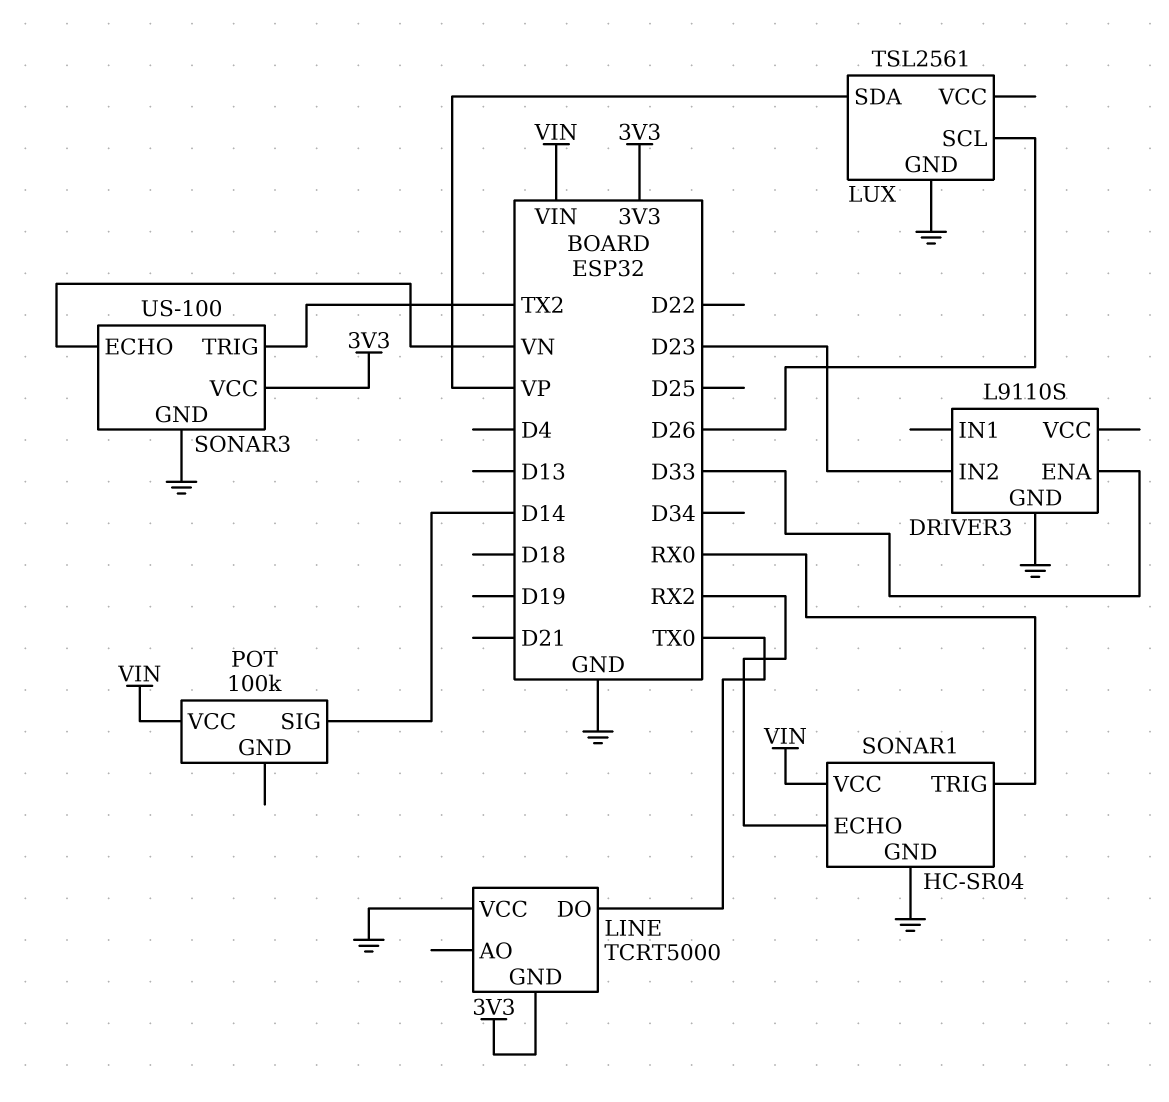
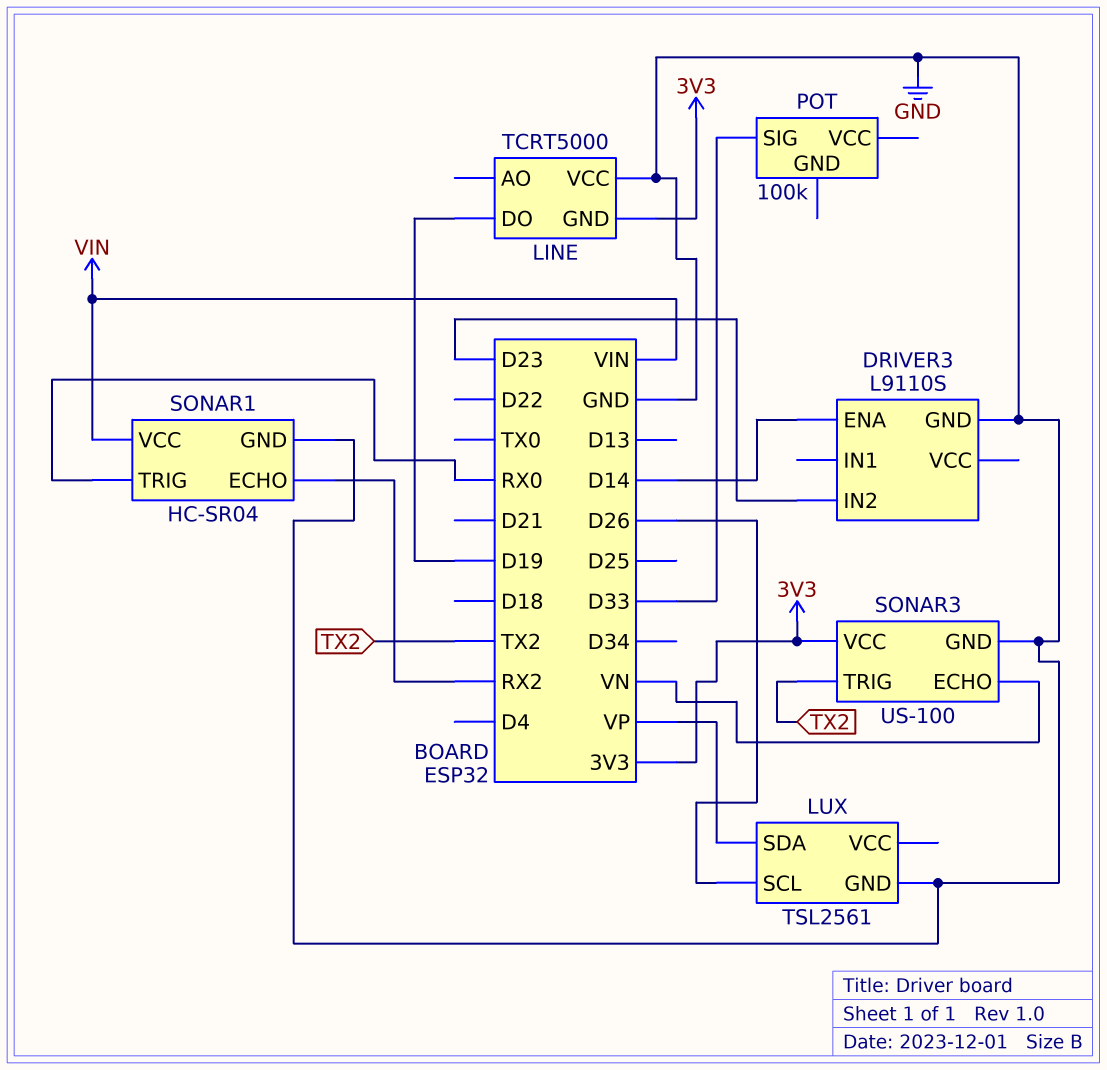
DRIVER3 pin ENA: D33 -> D14
LINE pin DO: TX0 -> D19
POT pin SIG: D14 -> D33
POT pin VCC: VIN -> none

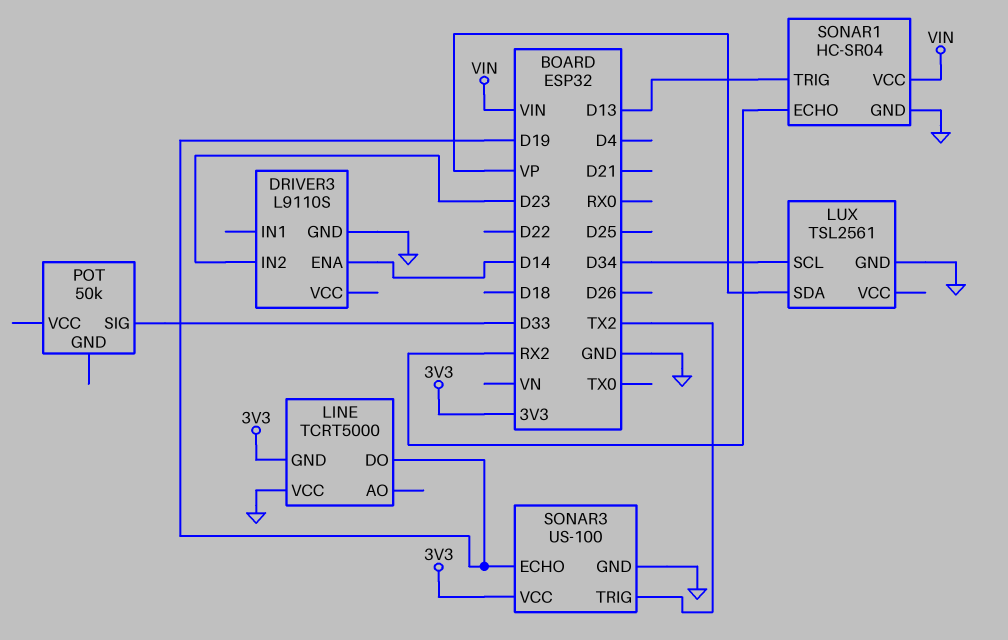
LUX pin SCL: D26 -> D34
POT: 100k -> 50k
SONAR1 pin TRIG: RX0 -> D13
SONAR3 pin ECHO: VN -> D19

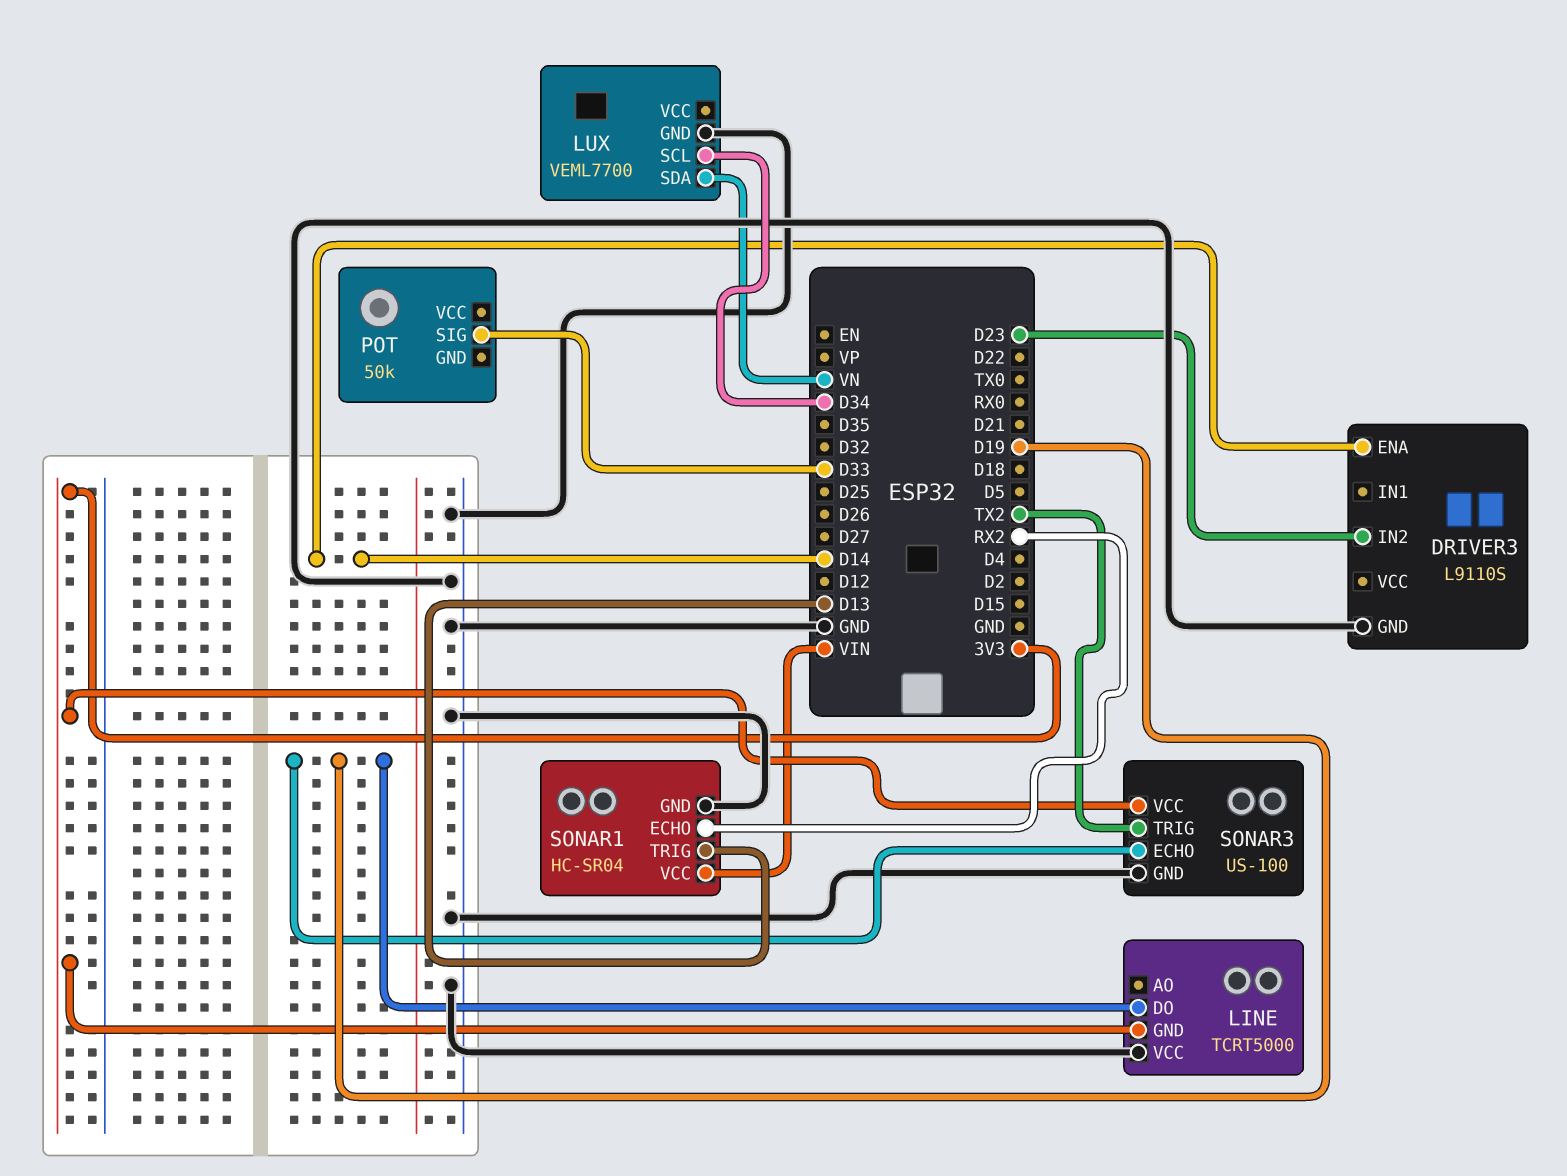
LUX: TSL2561 -> VEML7700
LUX pin SDA: VP -> VN

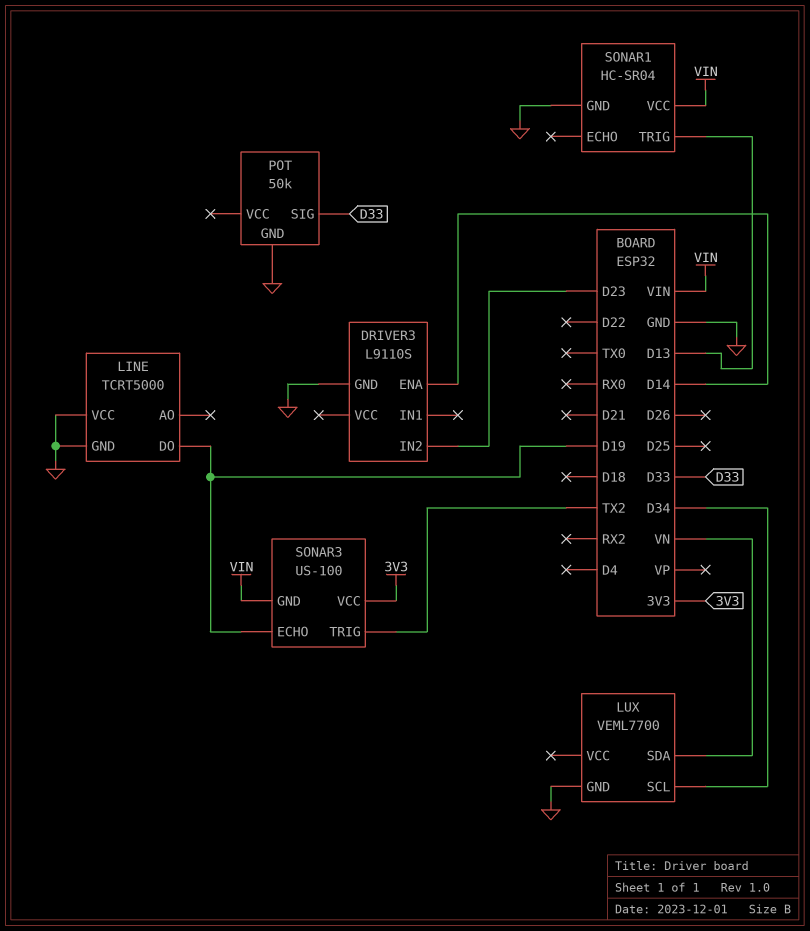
LINE pin GND: 3V3 -> GND
POT pin GND: none -> GND
SONAR1 pin ECHO: RX2 -> none
SONAR3 pin GND: GND -> VIN

